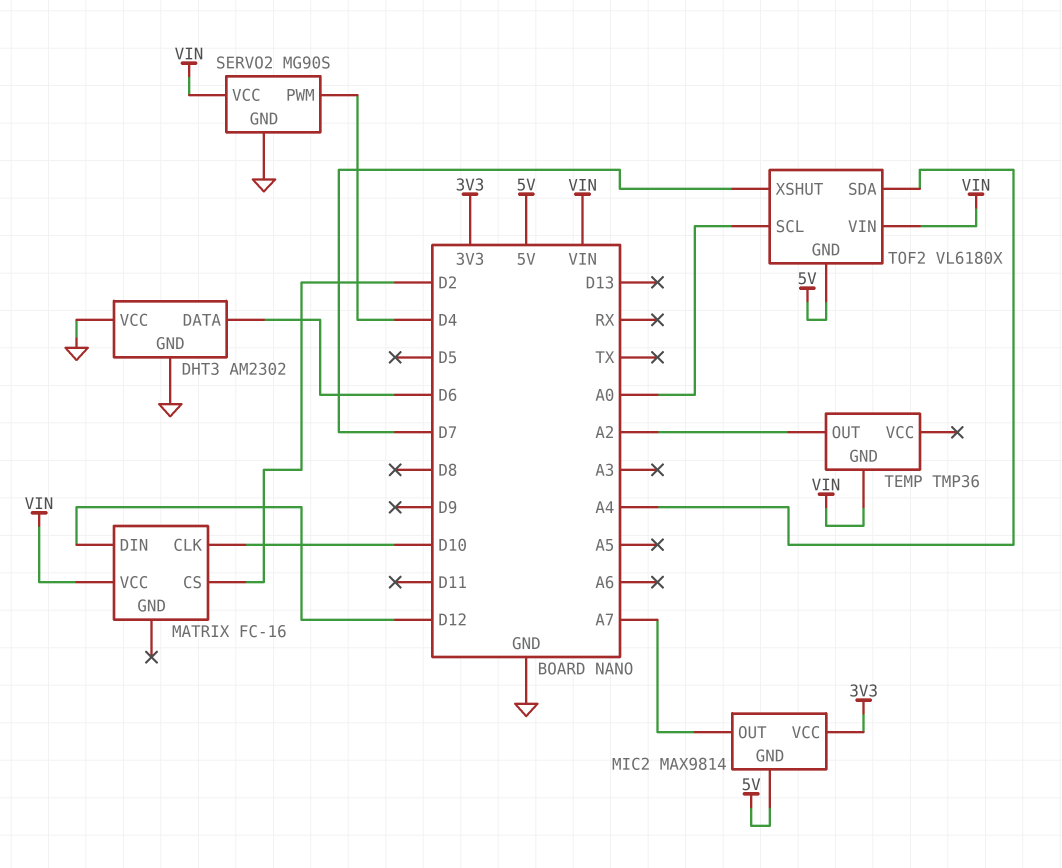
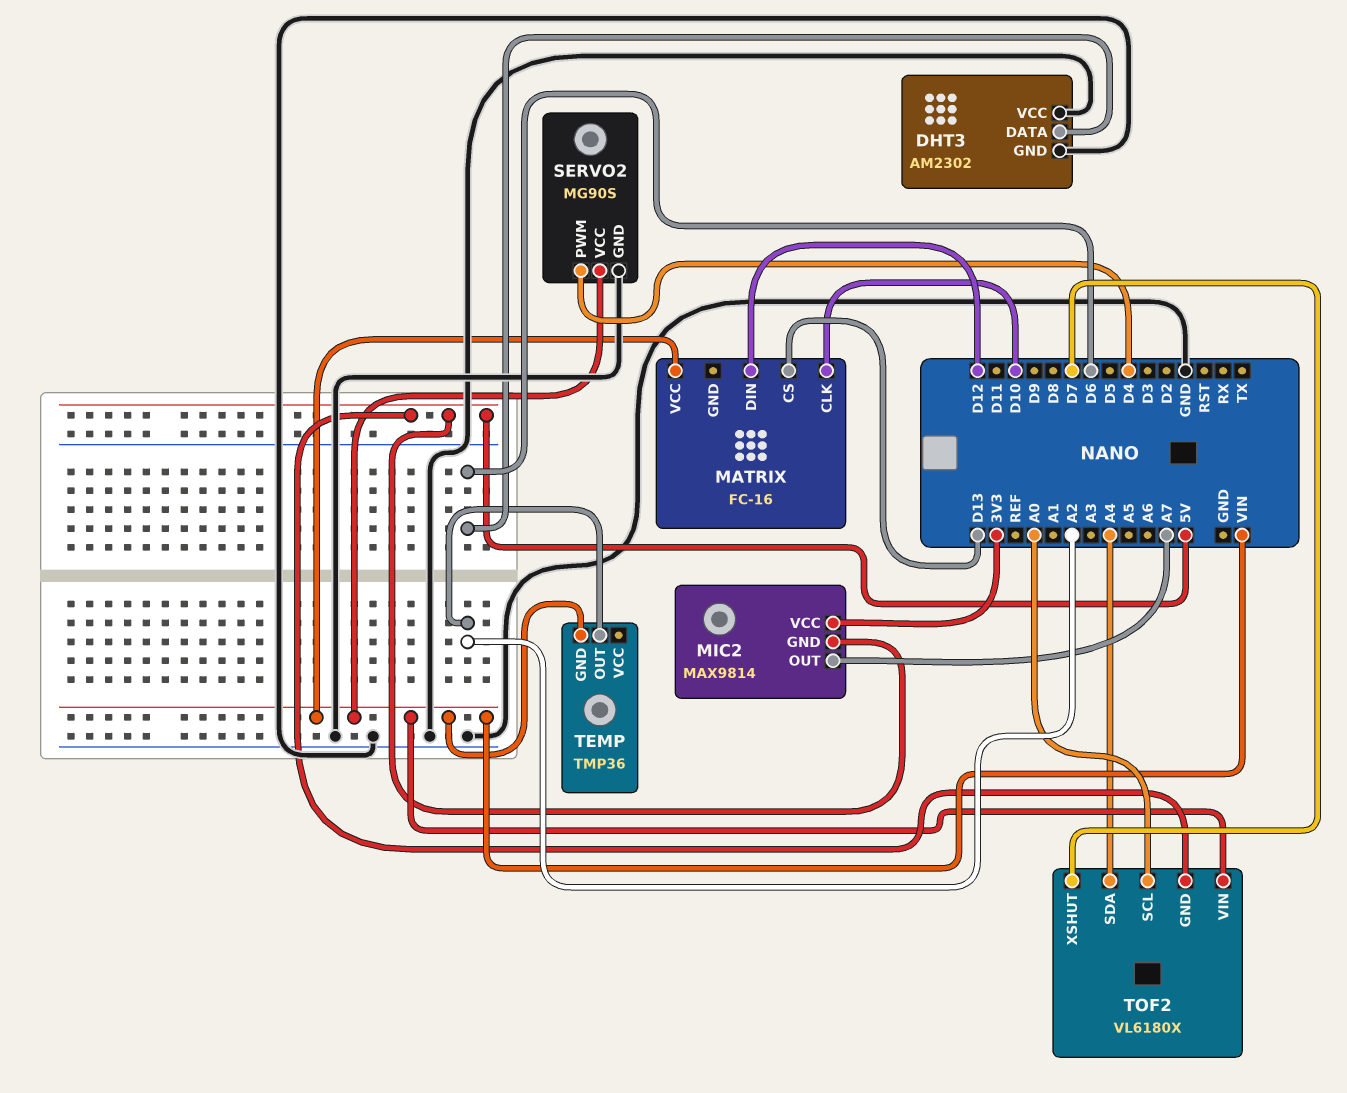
MATRIX pin CS: D2 -> D13

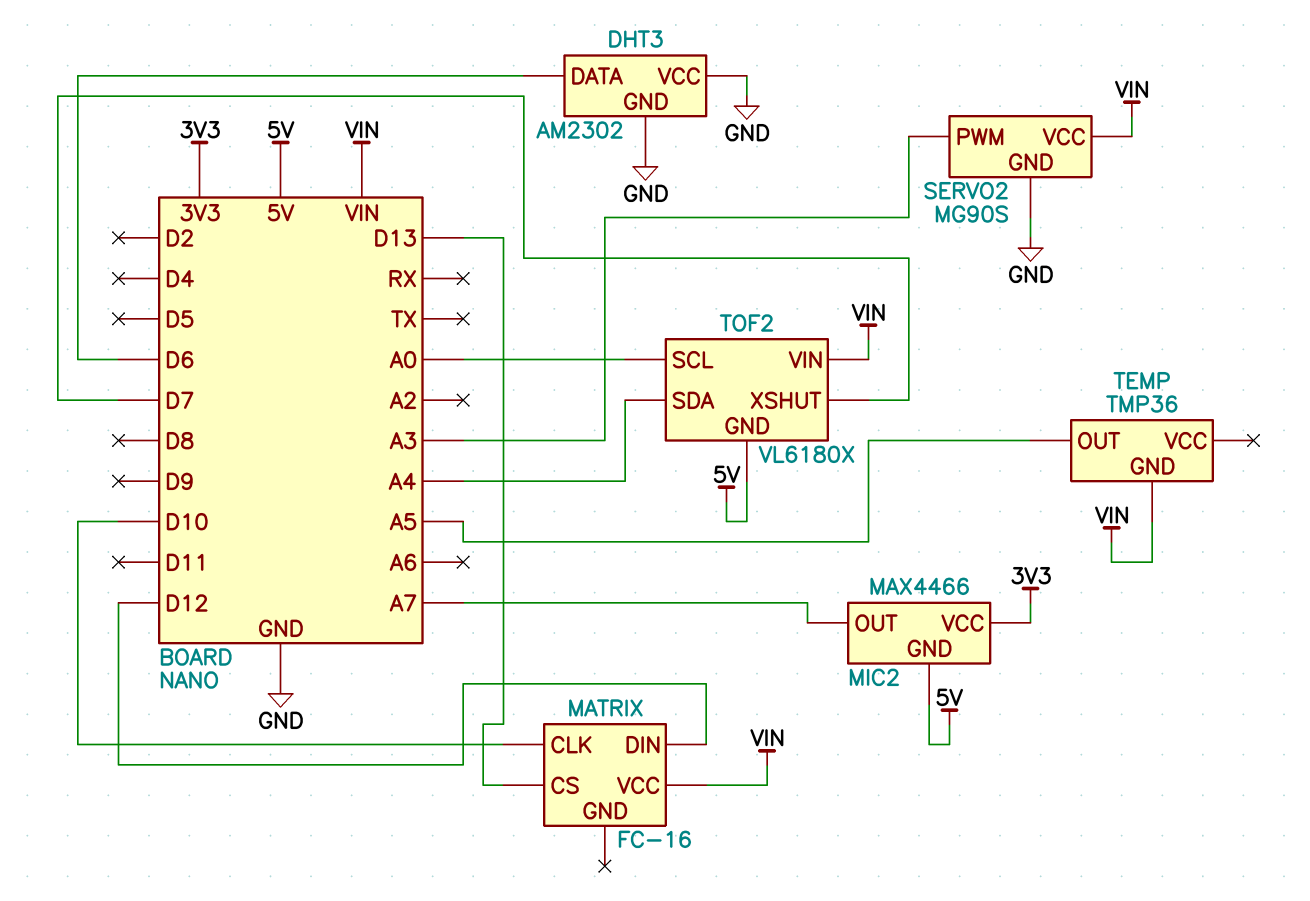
MIC2: MAX9814 -> MAX4466
SERVO2 pin PWM: D4 -> A3
TEMP pin OUT: A2 -> A5

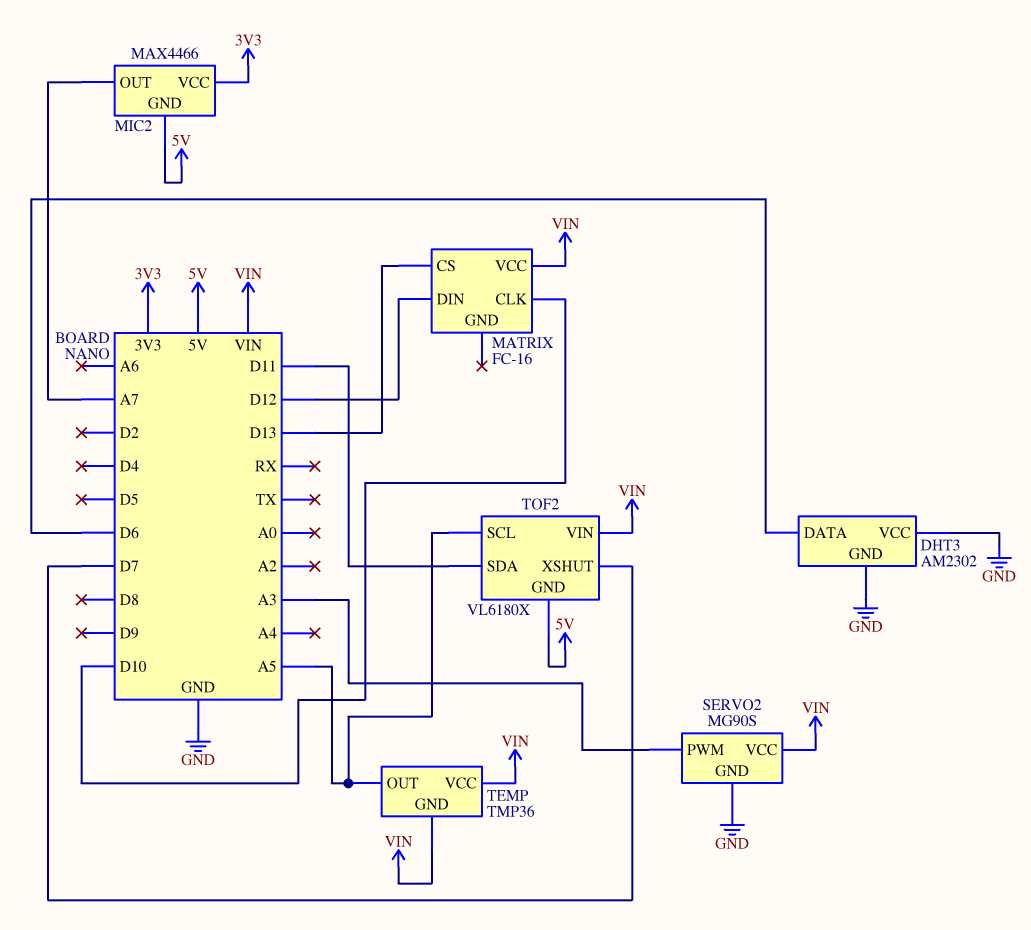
TEMP pin VCC: none -> VIN
TOF2 pin SCL: A0 -> A5
TOF2 pin SDA: A4 -> D11

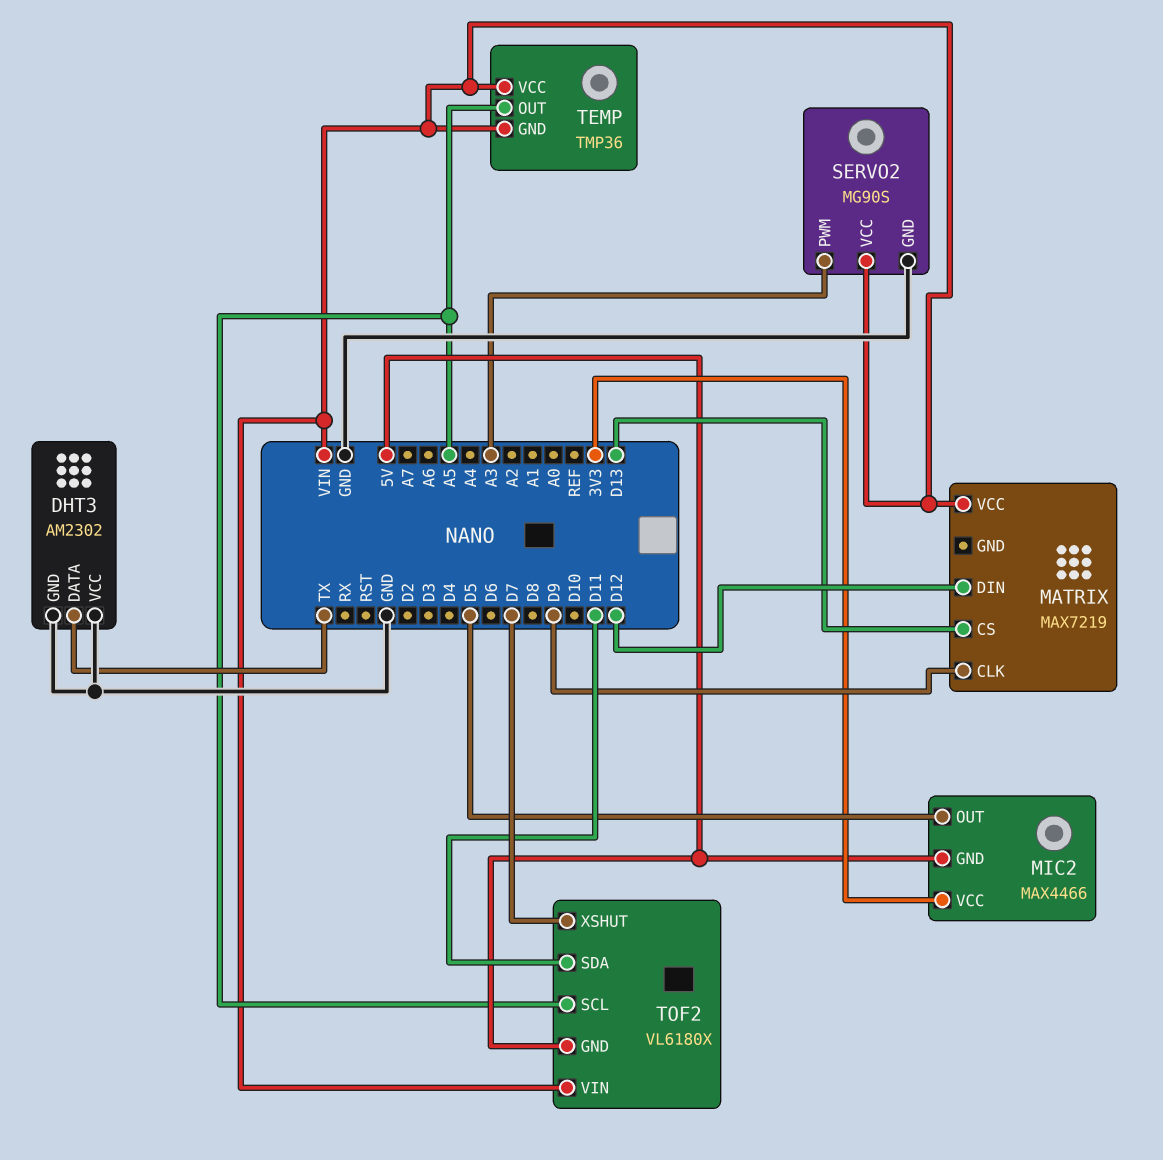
DHT3 pin DATA: D6 -> TX
MATRIX: FC-16 -> MAX7219
MATRIX pin CLK: D10 -> D9
MIC2 pin OUT: A7 -> D5

